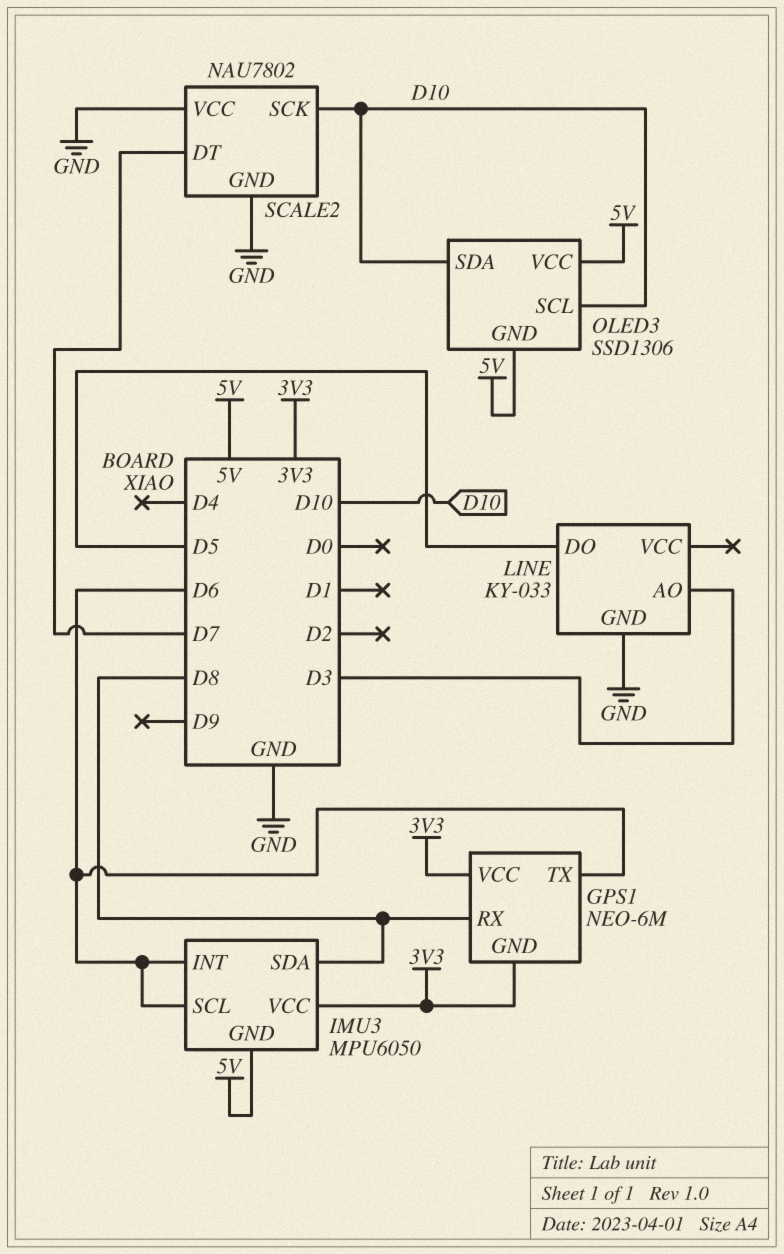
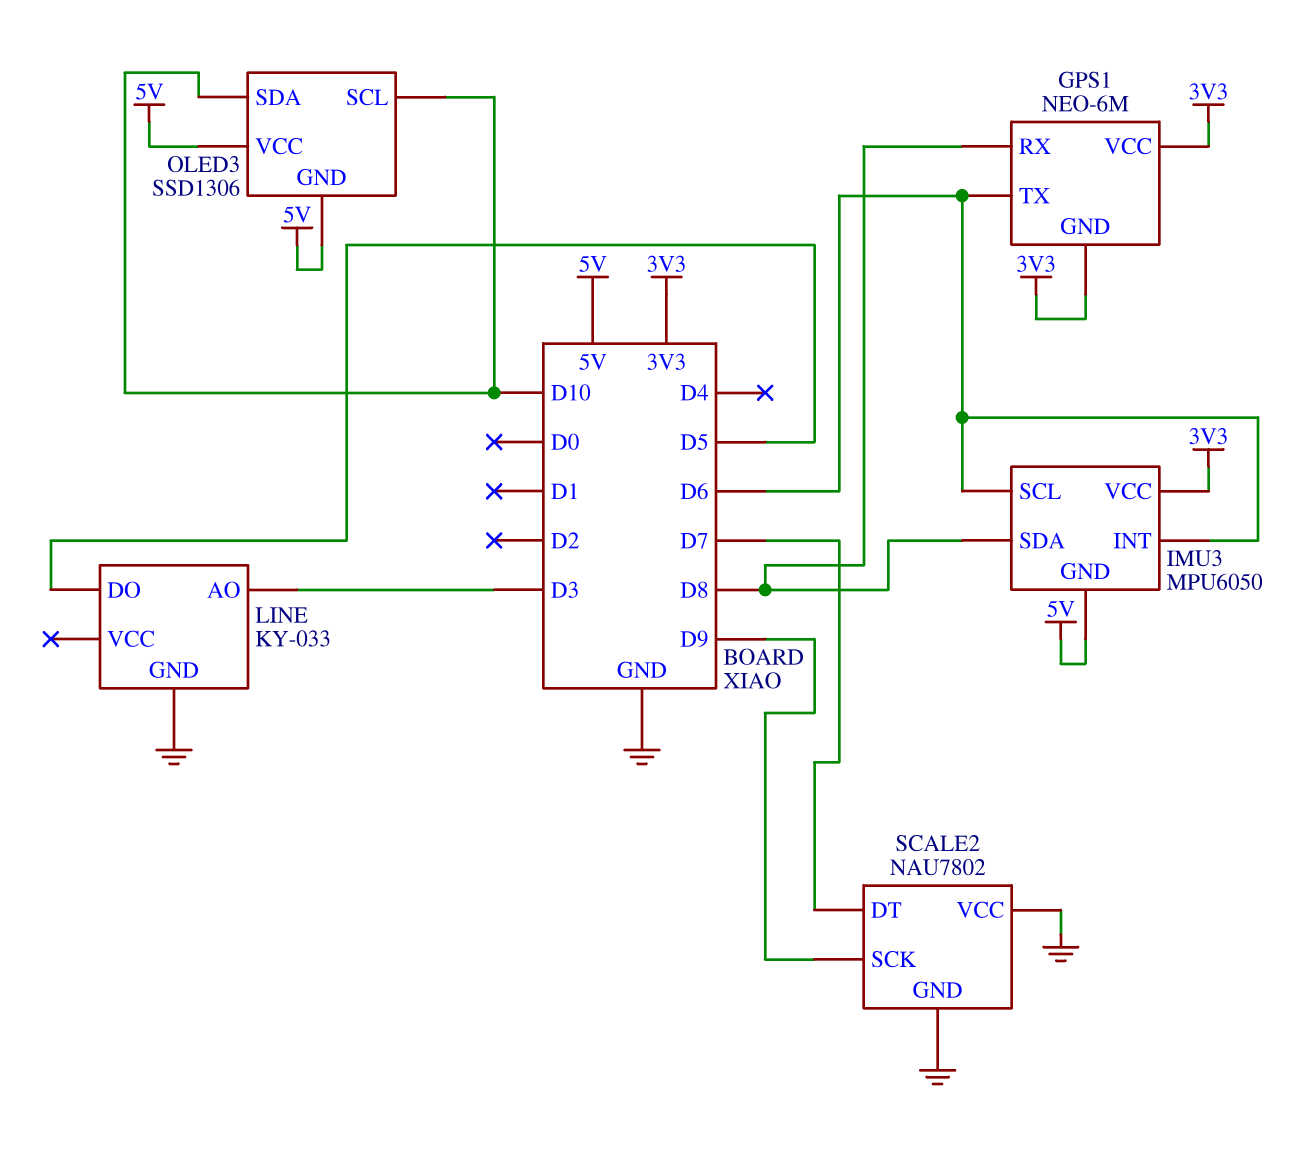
SCALE2 pin SCK: D10 -> D9

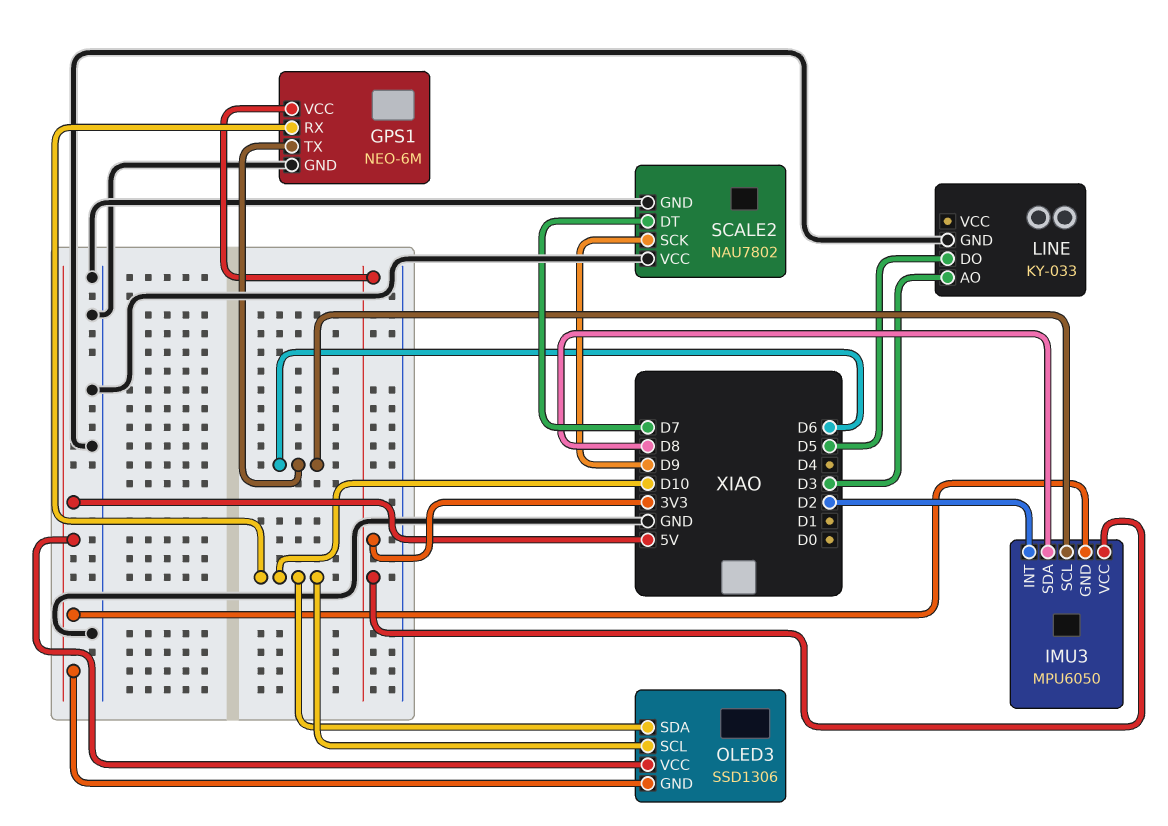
GPS1 pin GND: 3V3 -> GND
GPS1 pin RX: D8 -> D10
IMU3 pin INT: D6 -> D2

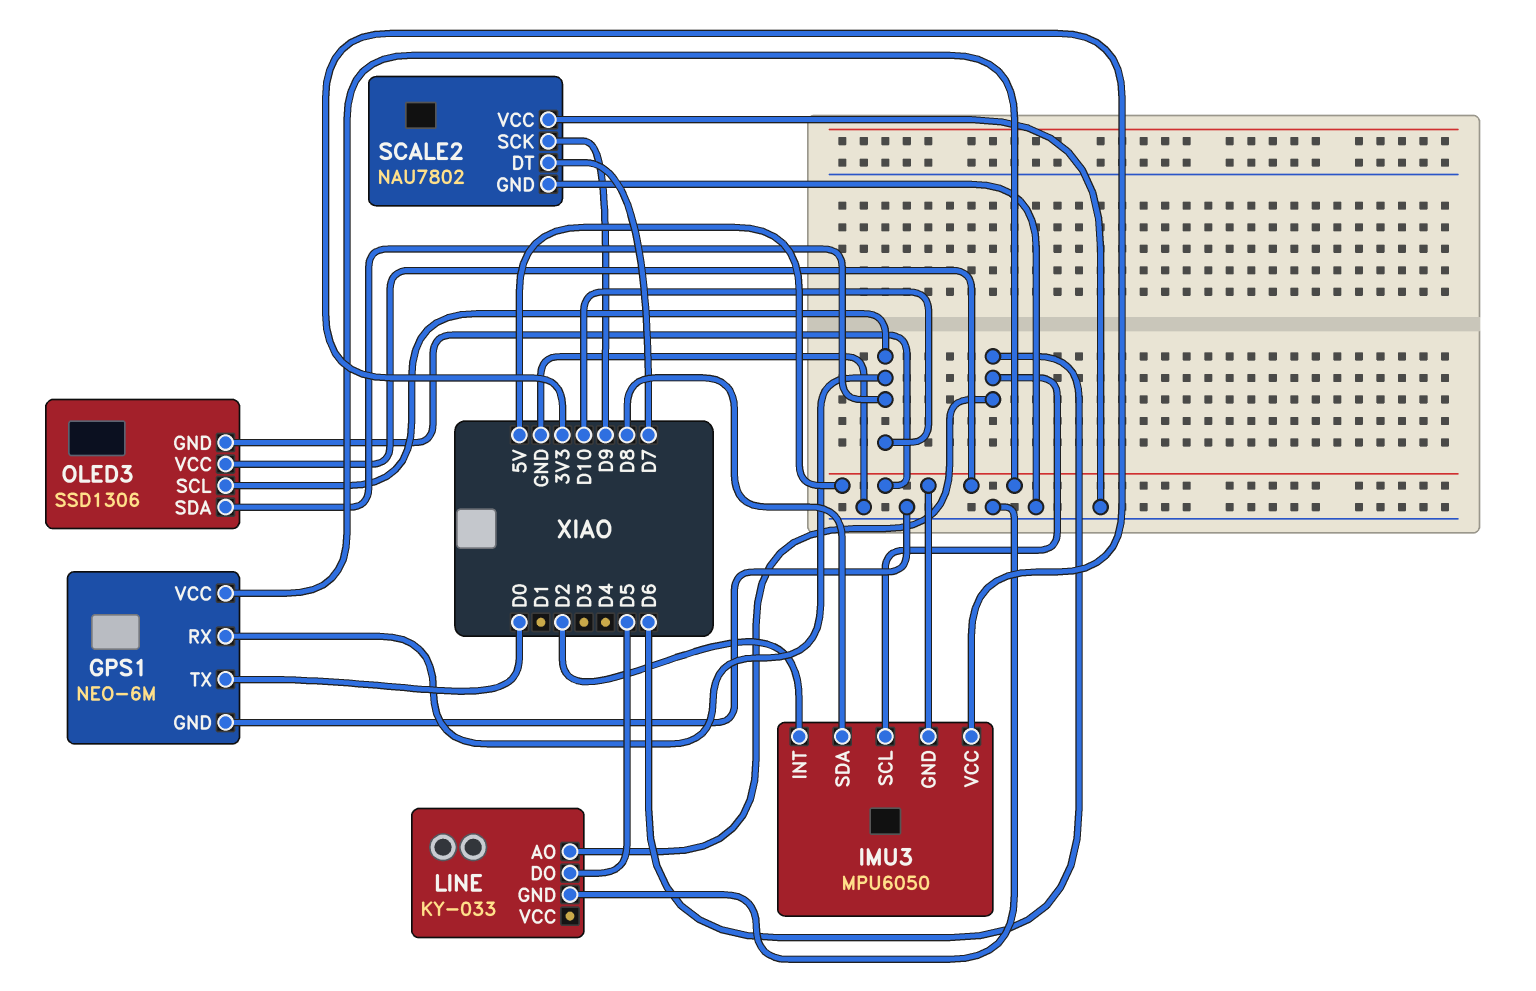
GPS1 pin TX: D6 -> D0
GPS1 pin VCC: 3V3 -> 5V
LINE pin AO: D3 -> D6

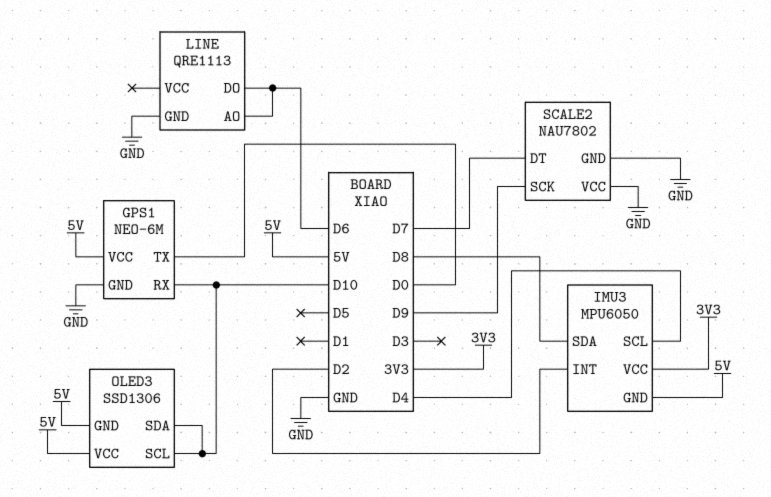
IMU3 pin SCL: D6 -> D4
LINE: KY-033 -> QRE1113
LINE pin DO: D5 -> D6

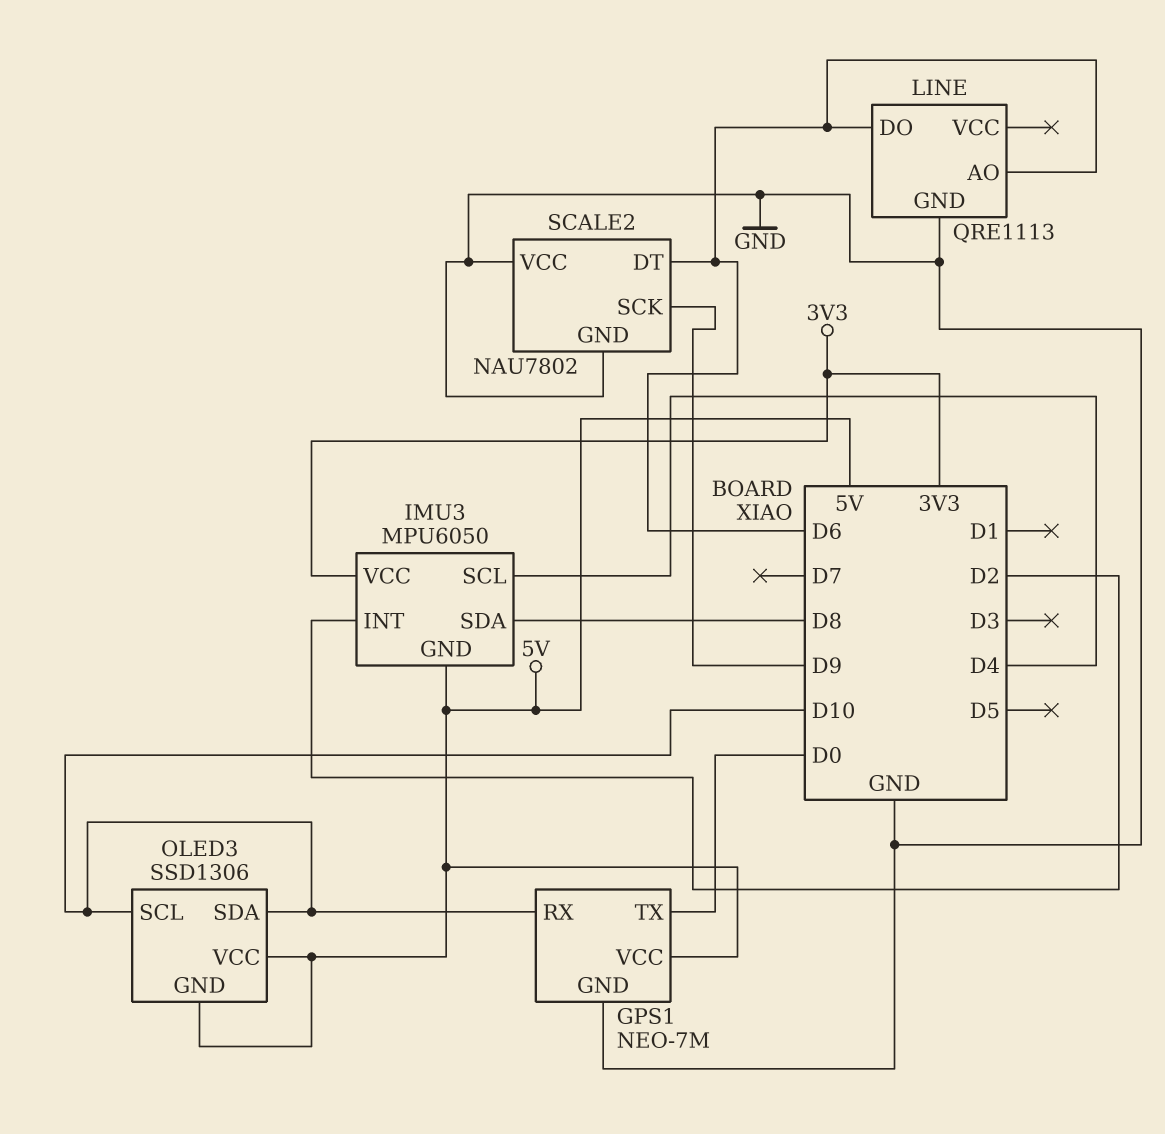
GPS1: NEO-6M -> NEO-7M
SCALE2 pin DT: D7 -> D6

